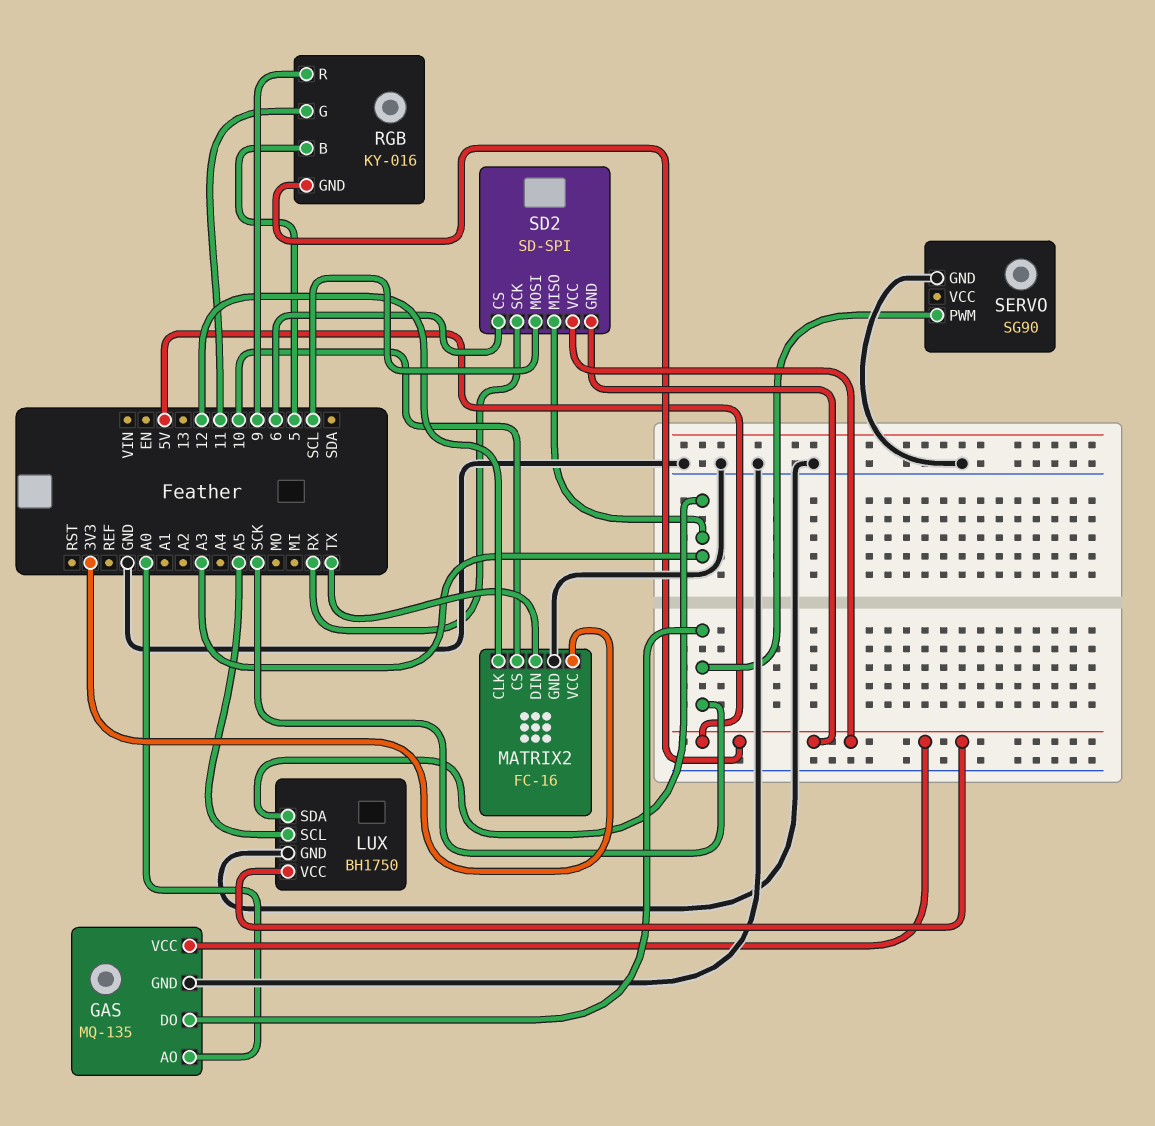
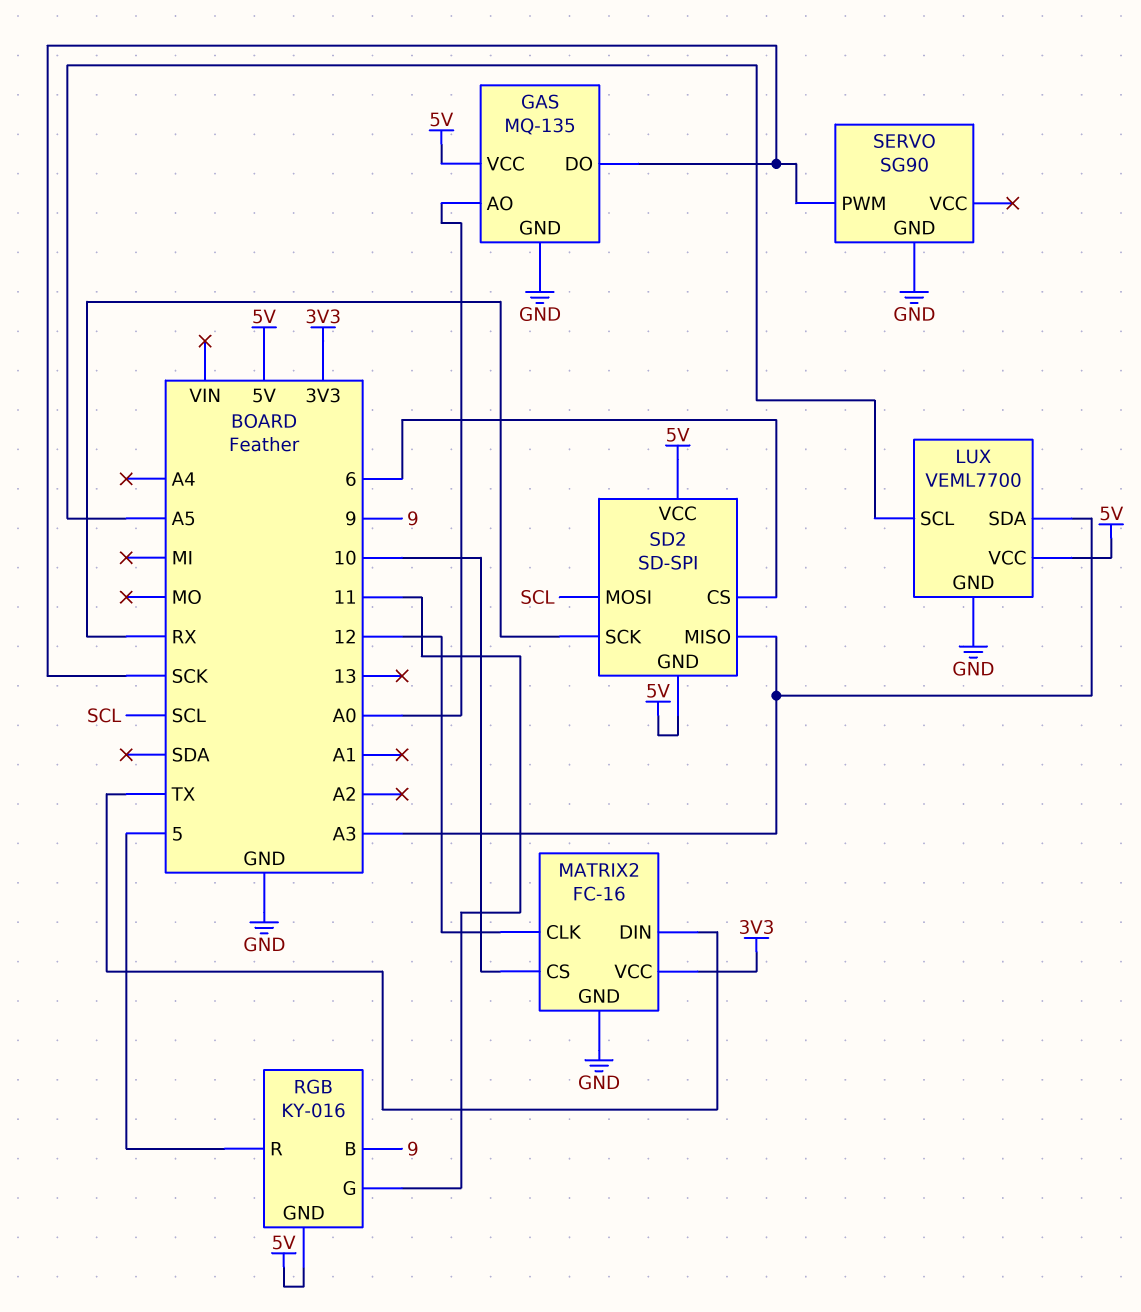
LUX: BH1750 -> VEML7700
RGB pin B: 5 -> 9
RGB pin R: 9 -> 5

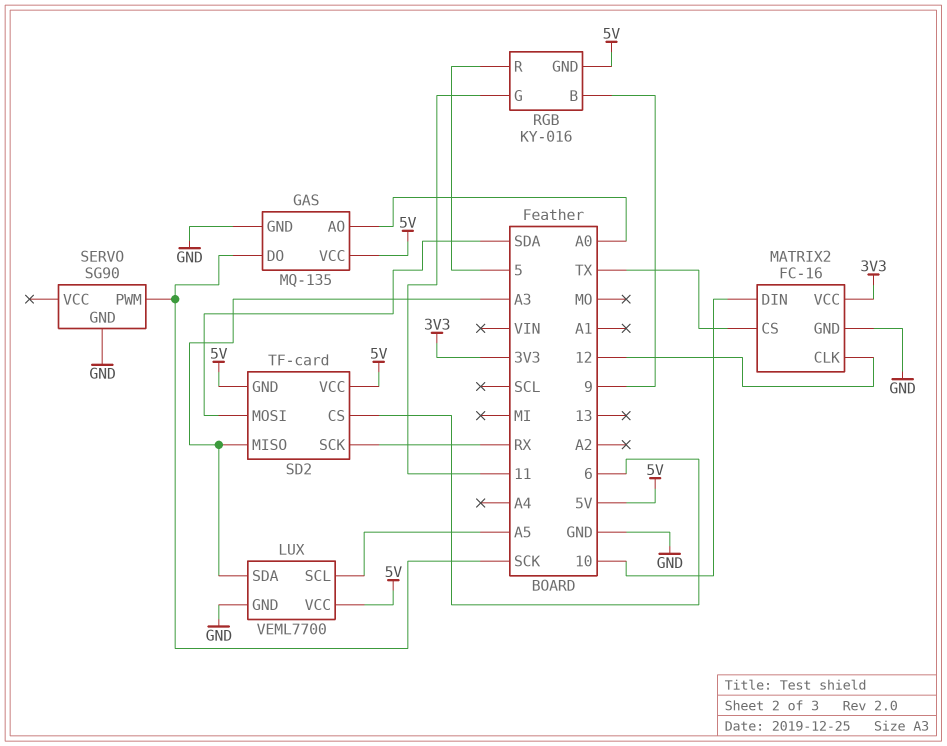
MATRIX2 pin CS: 10 -> TX
MATRIX2 pin DIN: TX -> 10
SD2: SD-SPI -> TF-card
SD2 pin MOSI: SCL -> SDA

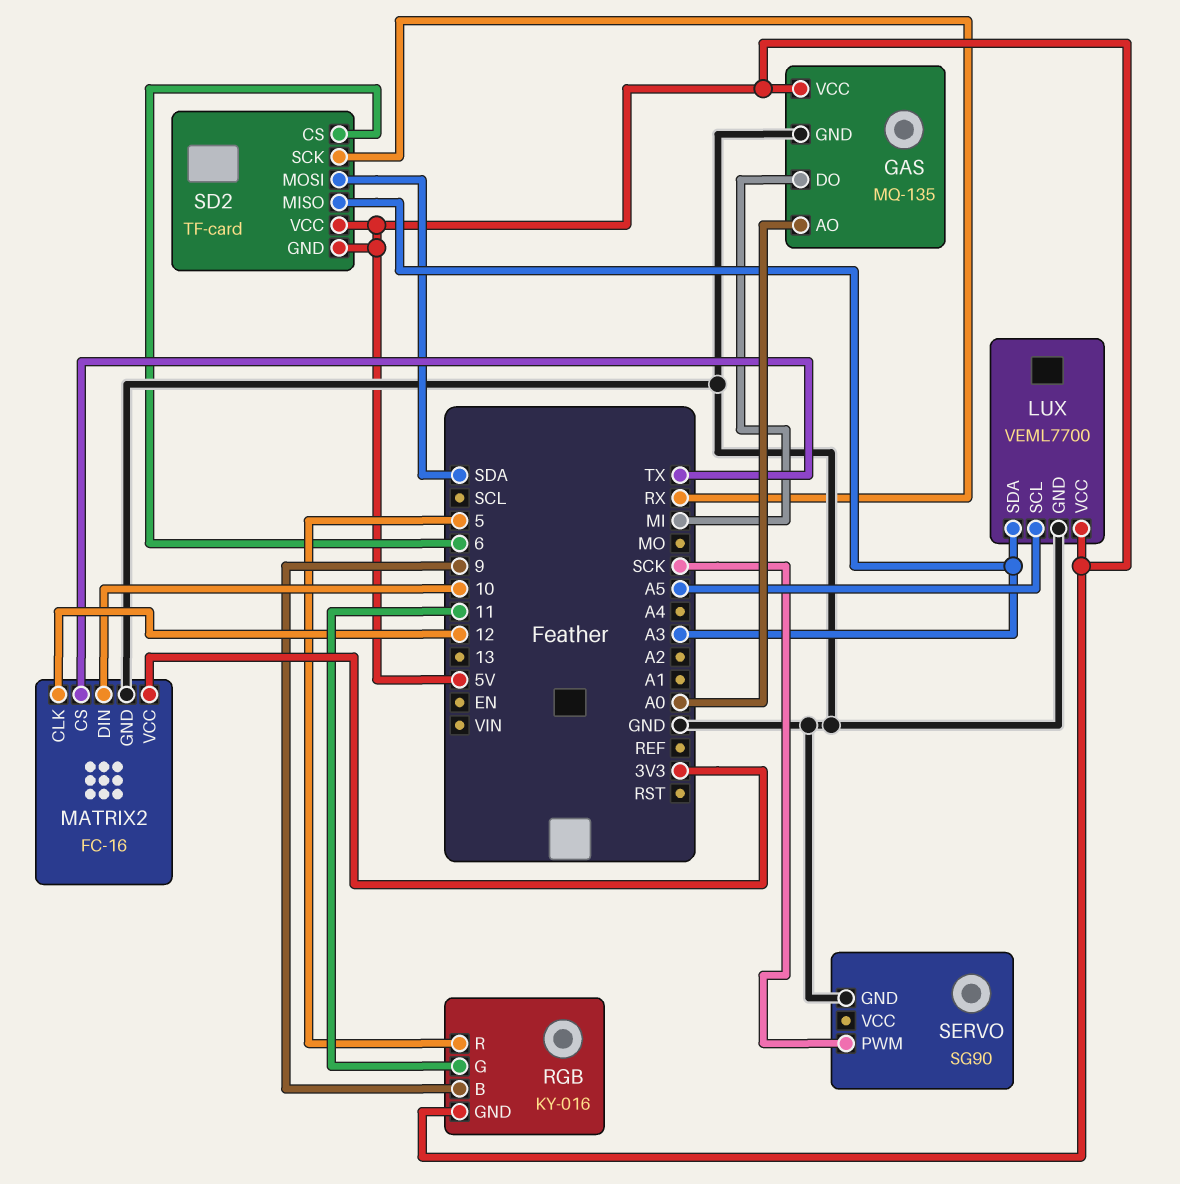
GAS pin DO: SCK -> MI

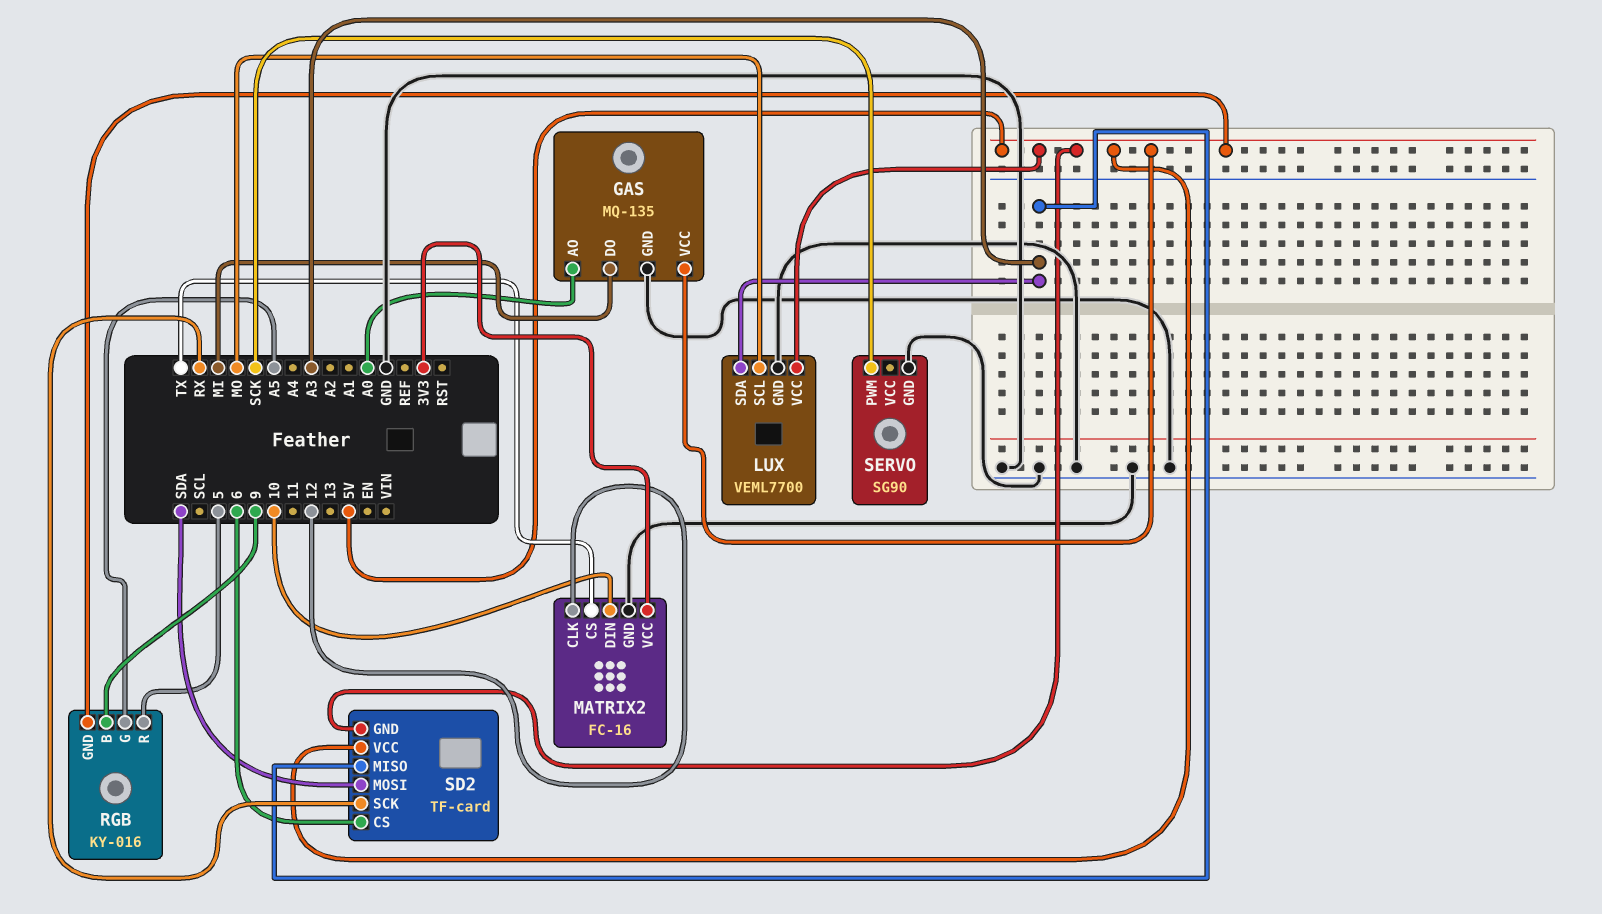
LUX pin SCL: A5 -> MO
RGB pin G: 11 -> A5

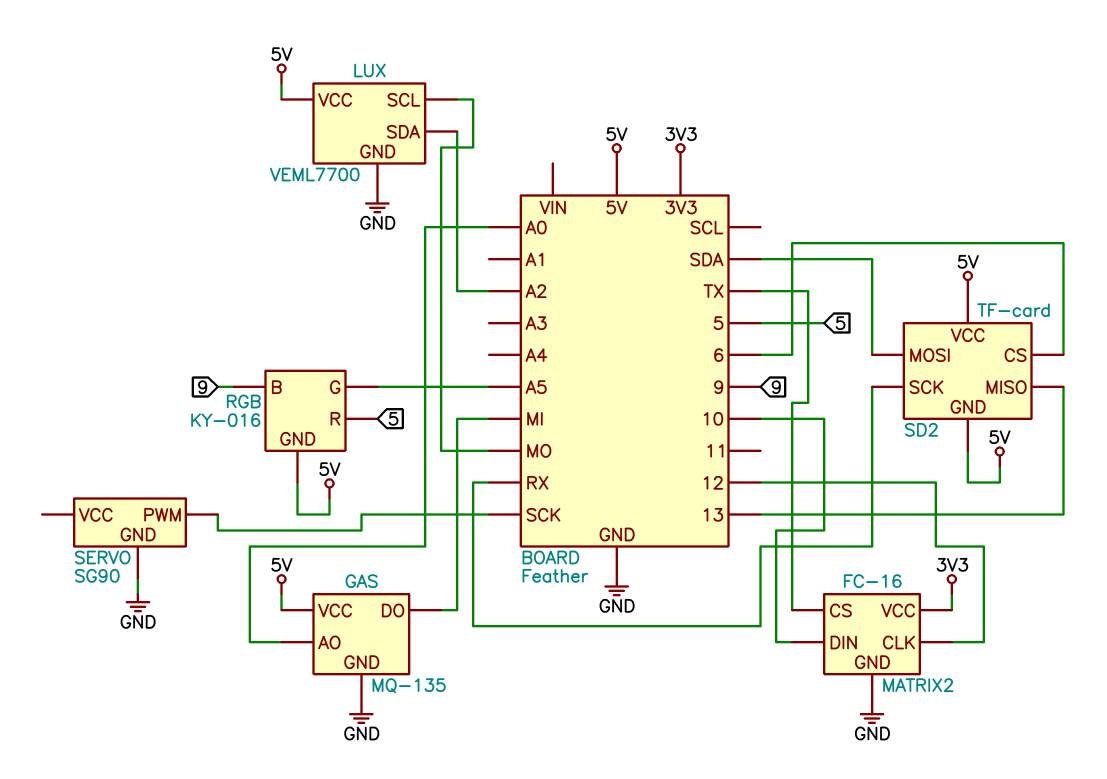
LUX pin SDA: A3 -> A2
SD2 pin MISO: A3 -> 13

